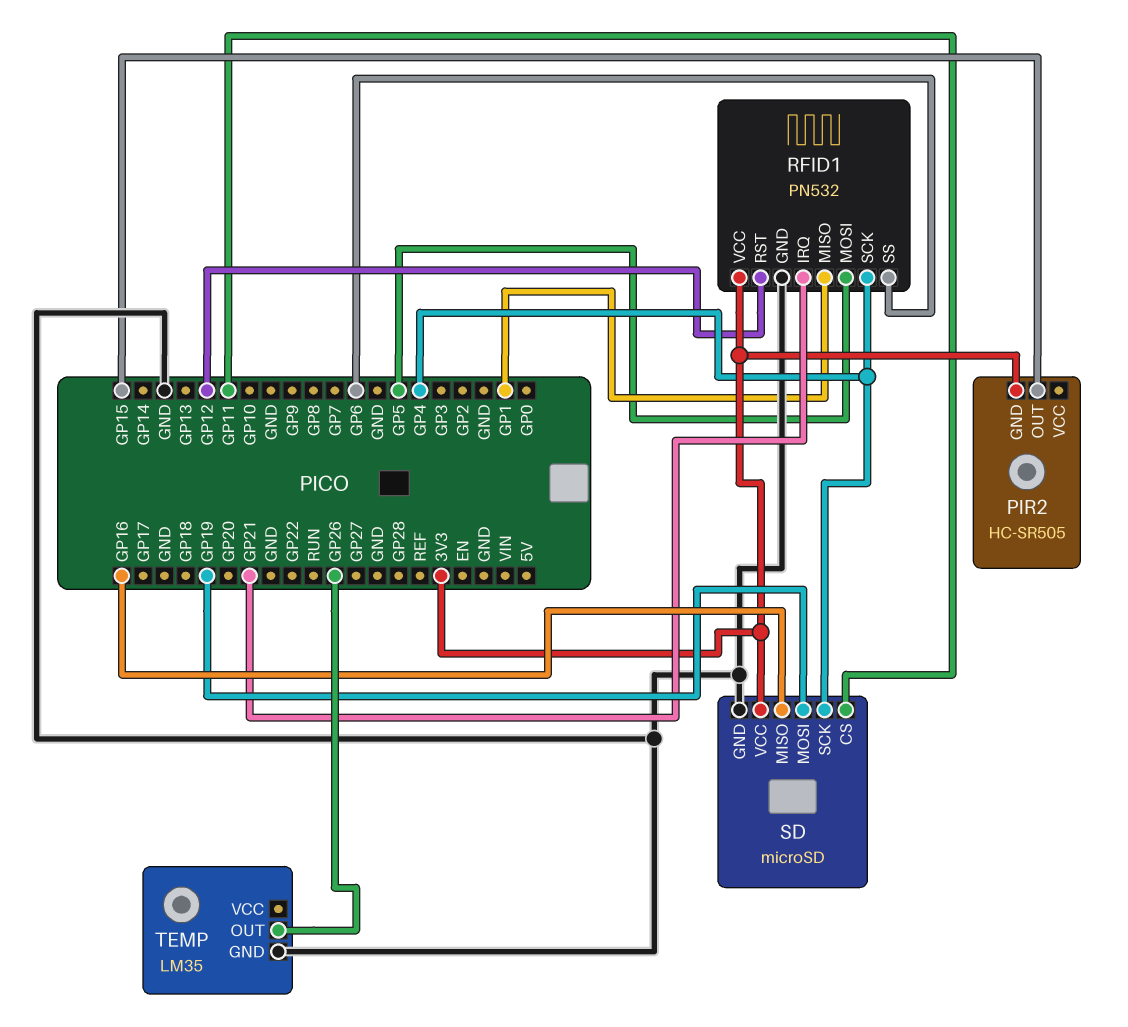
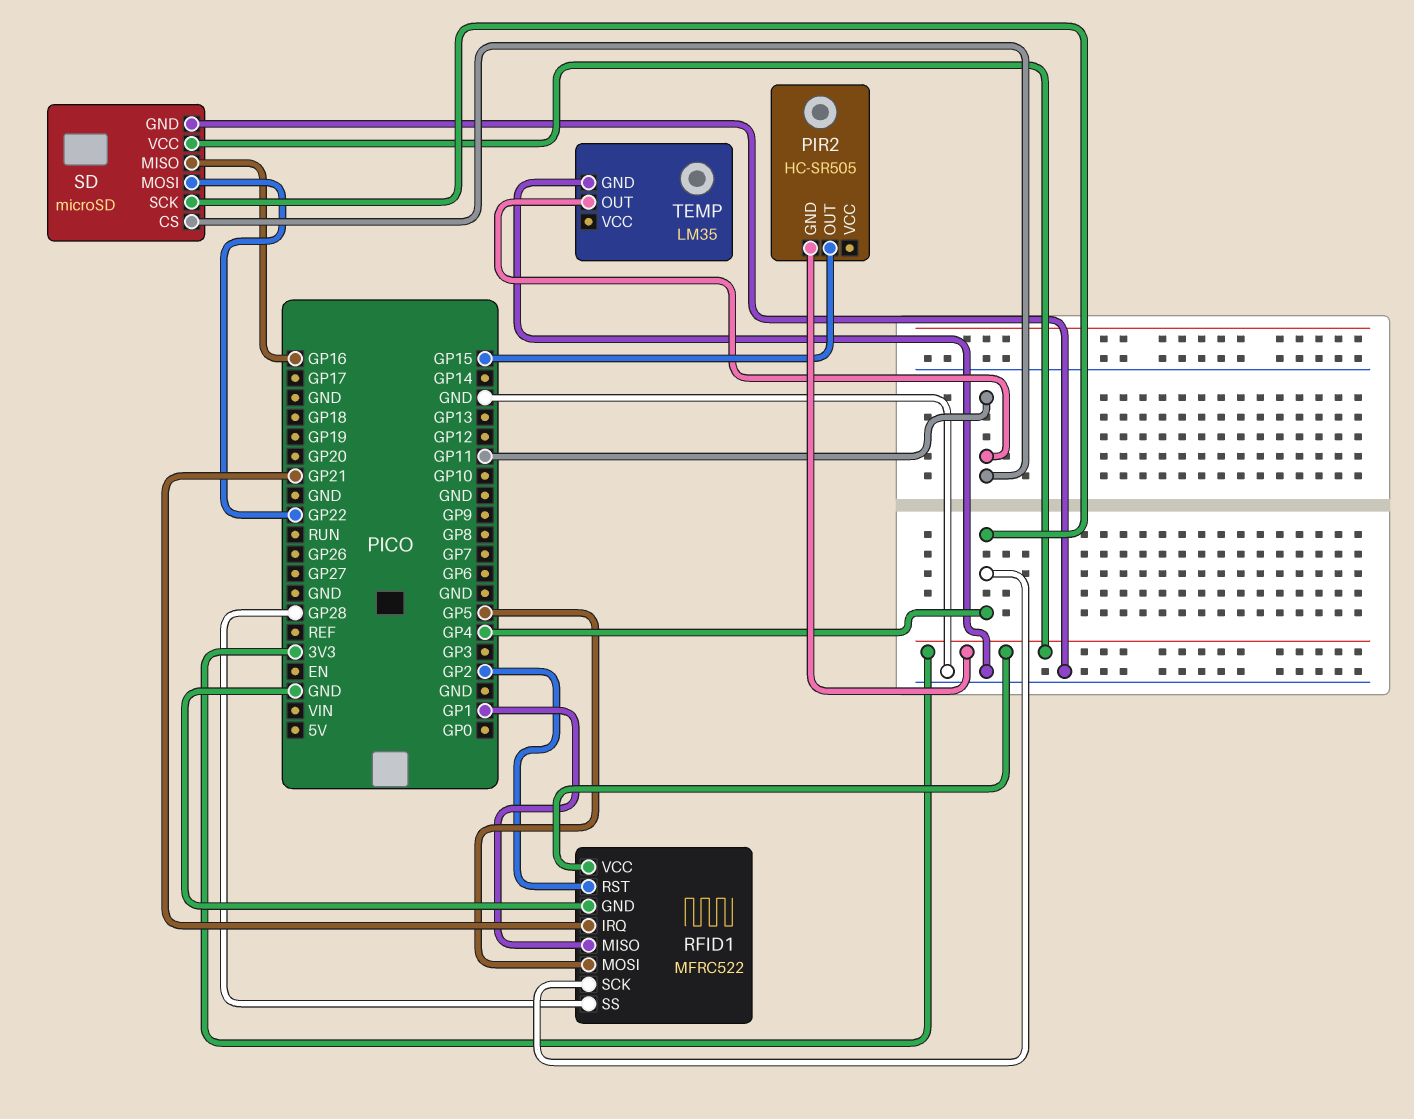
RFID1: PN532 -> MFRC522
RFID1 pin RST: GP12 -> GP2
RFID1 pin SS: GP6 -> GP28
SD pin MOSI: GP19 -> GP22
TEMP pin OUT: GP26 -> GP11

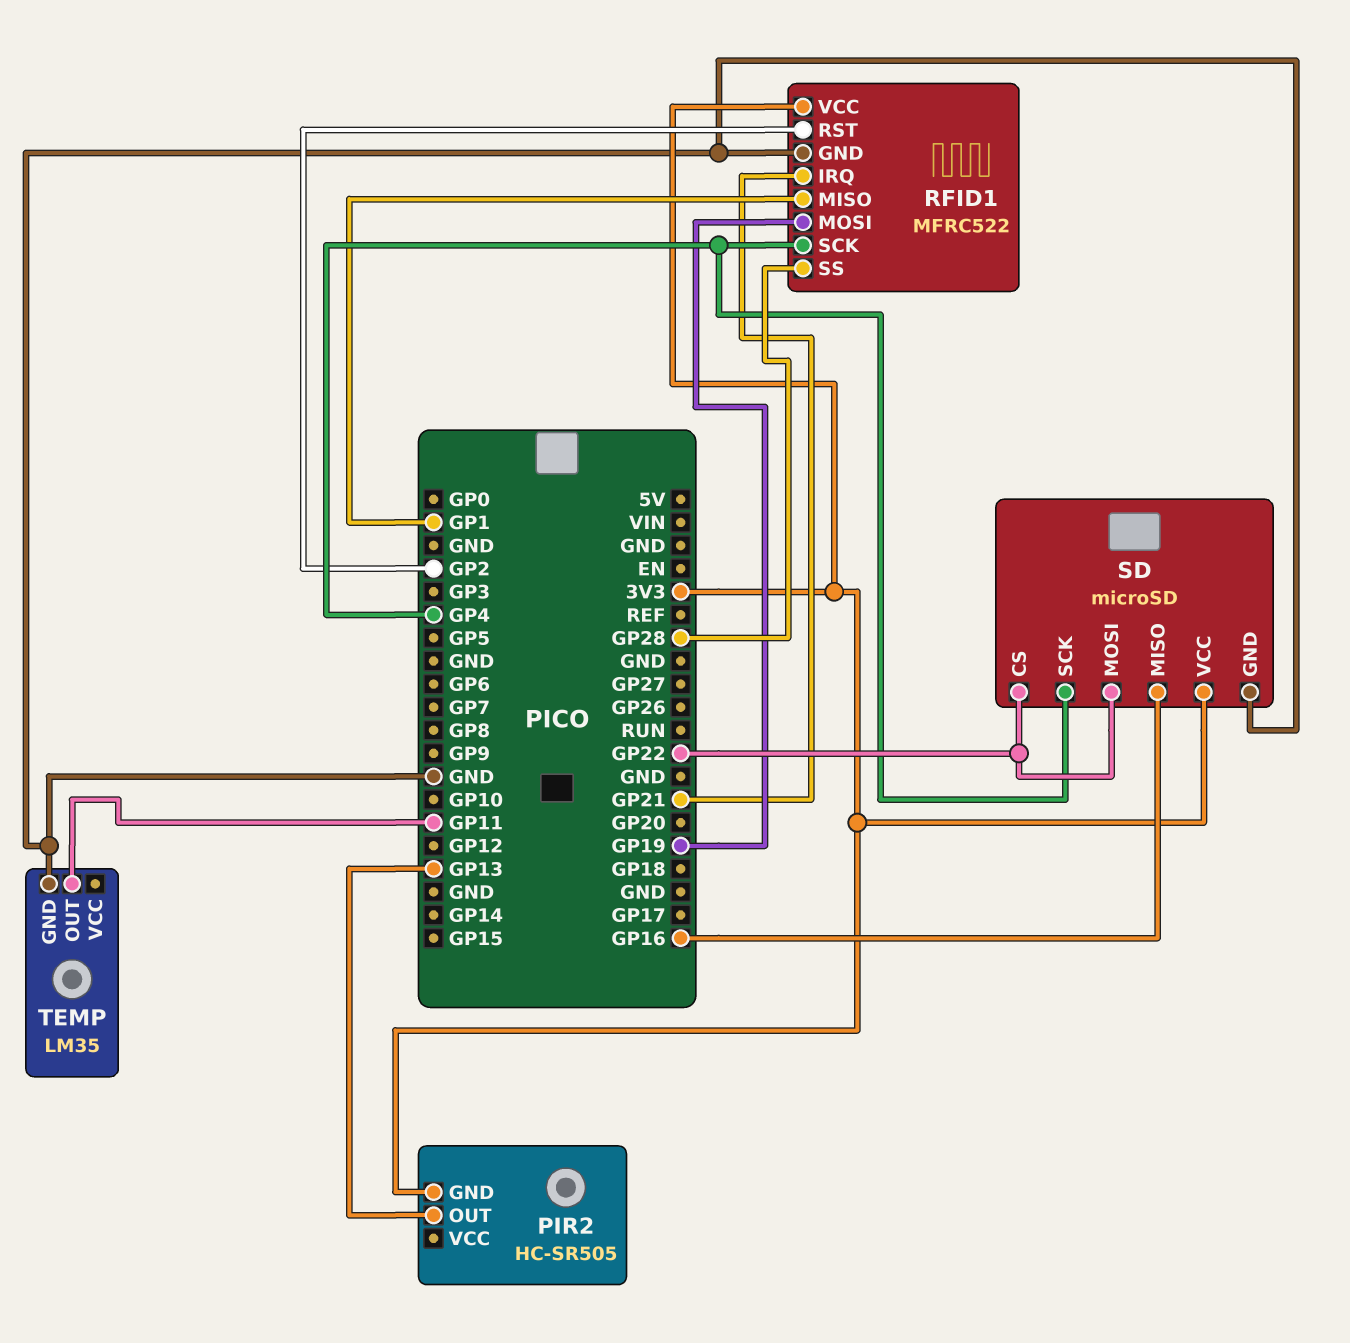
PIR2 pin OUT: GP15 -> GP13
RFID1 pin MOSI: GP5 -> GP19
SD pin CS: GP11 -> GP22

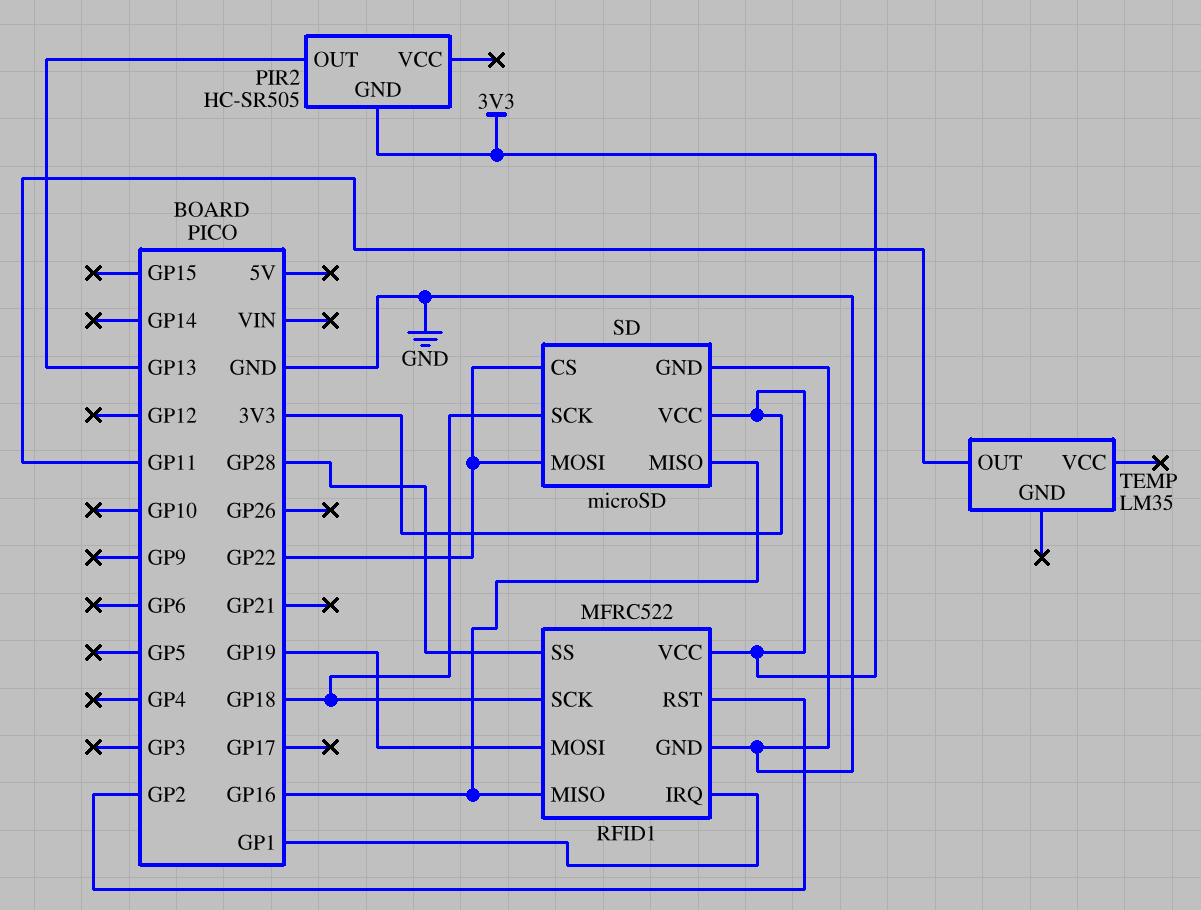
RFID1 pin IRQ: GP21 -> GP1
RFID1 pin MISO: GP1 -> GP16
RFID1 pin SCK: GP4 -> GP18
SD pin SCK: GP4 -> GP18
TEMP pin GND: GND -> none

